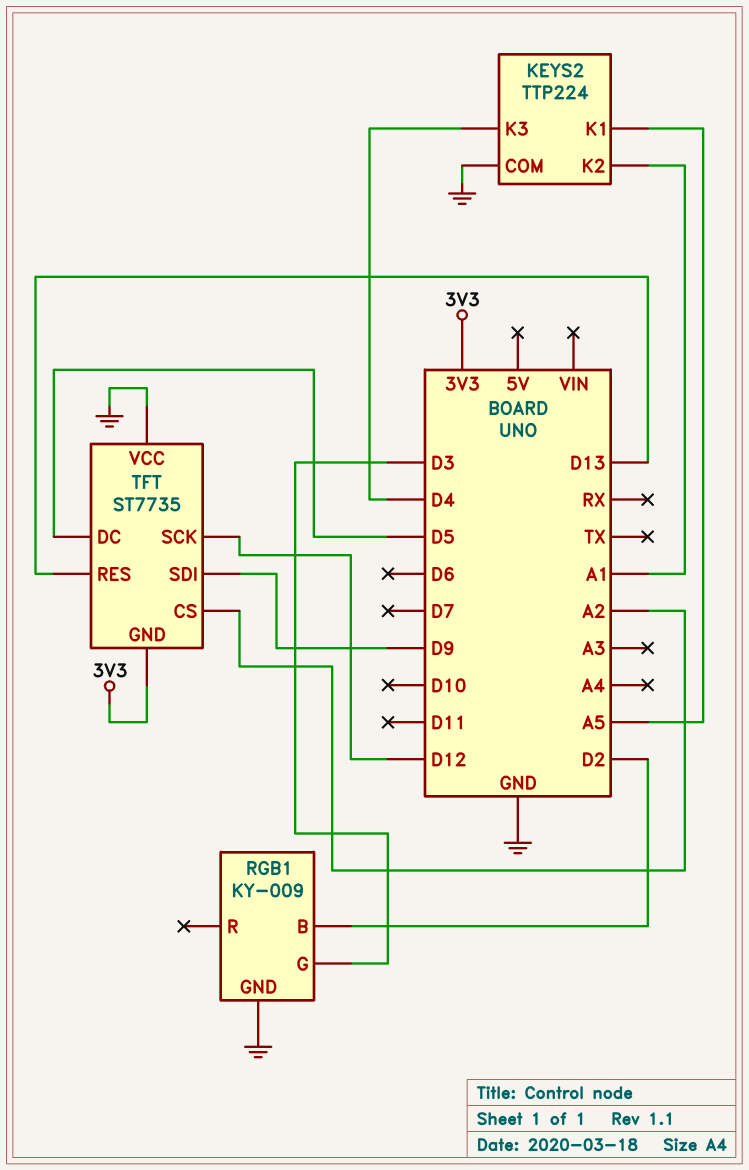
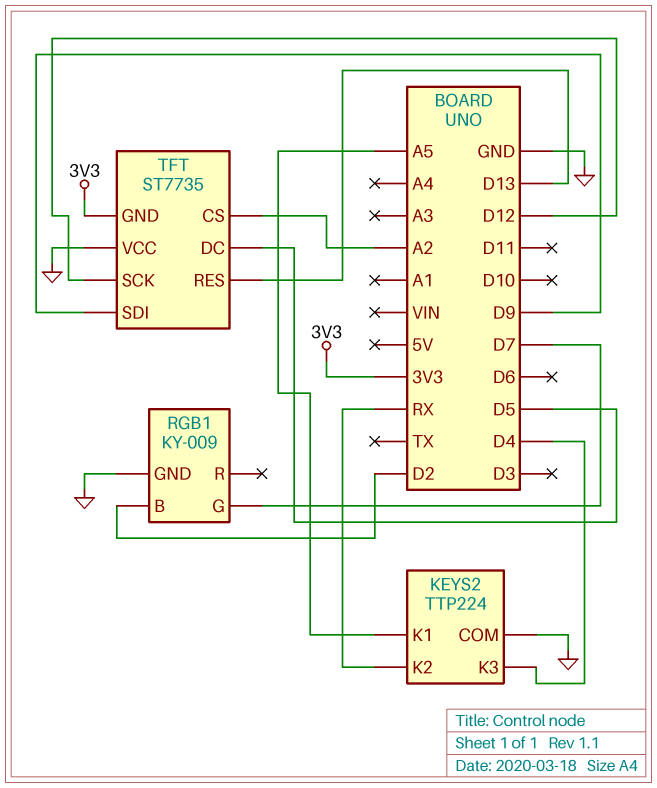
KEYS2 pin K2: A1 -> RX
RGB1 pin G: D3 -> D7

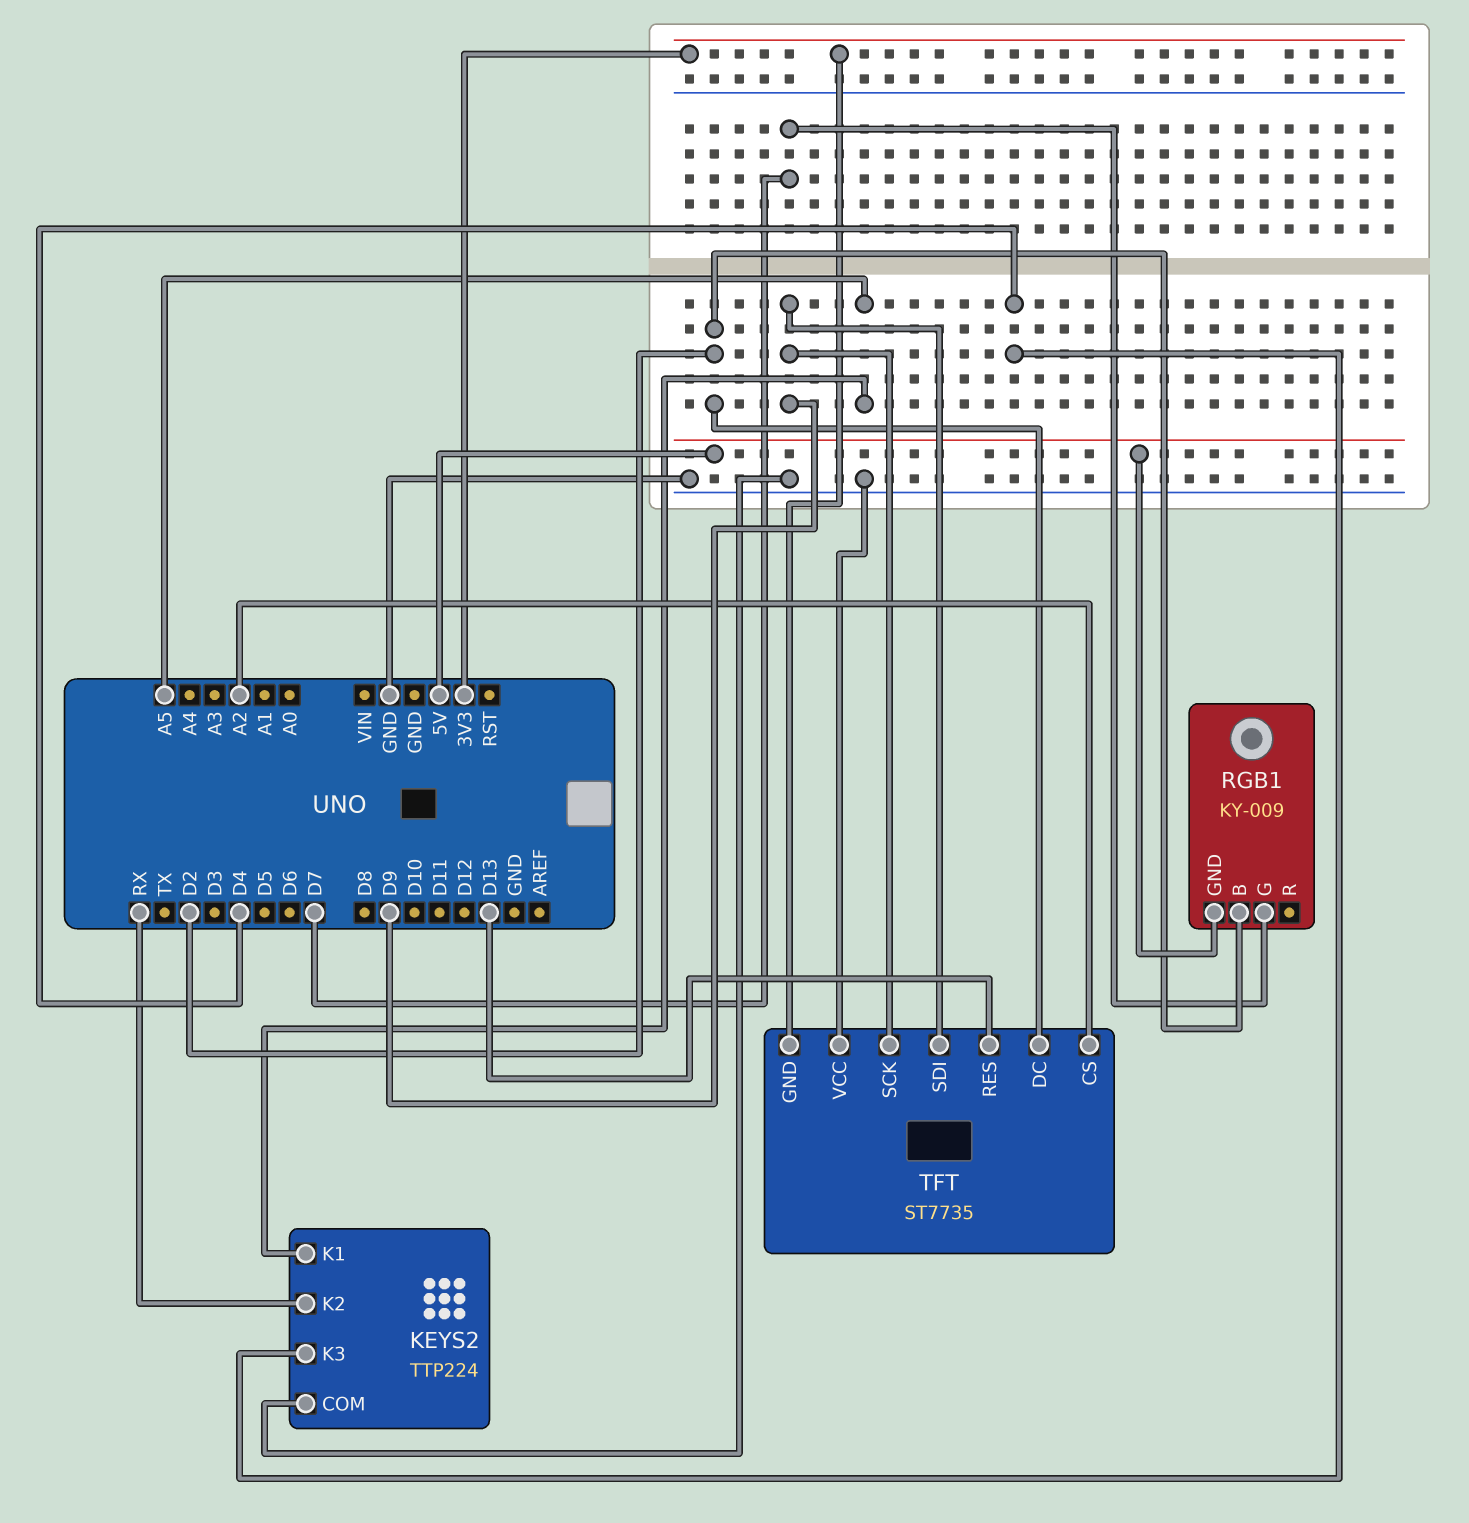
RGB1 pin GND: GND -> 5V
TFT pin DC: D5 -> D2
TFT pin SCK: D12 -> D9

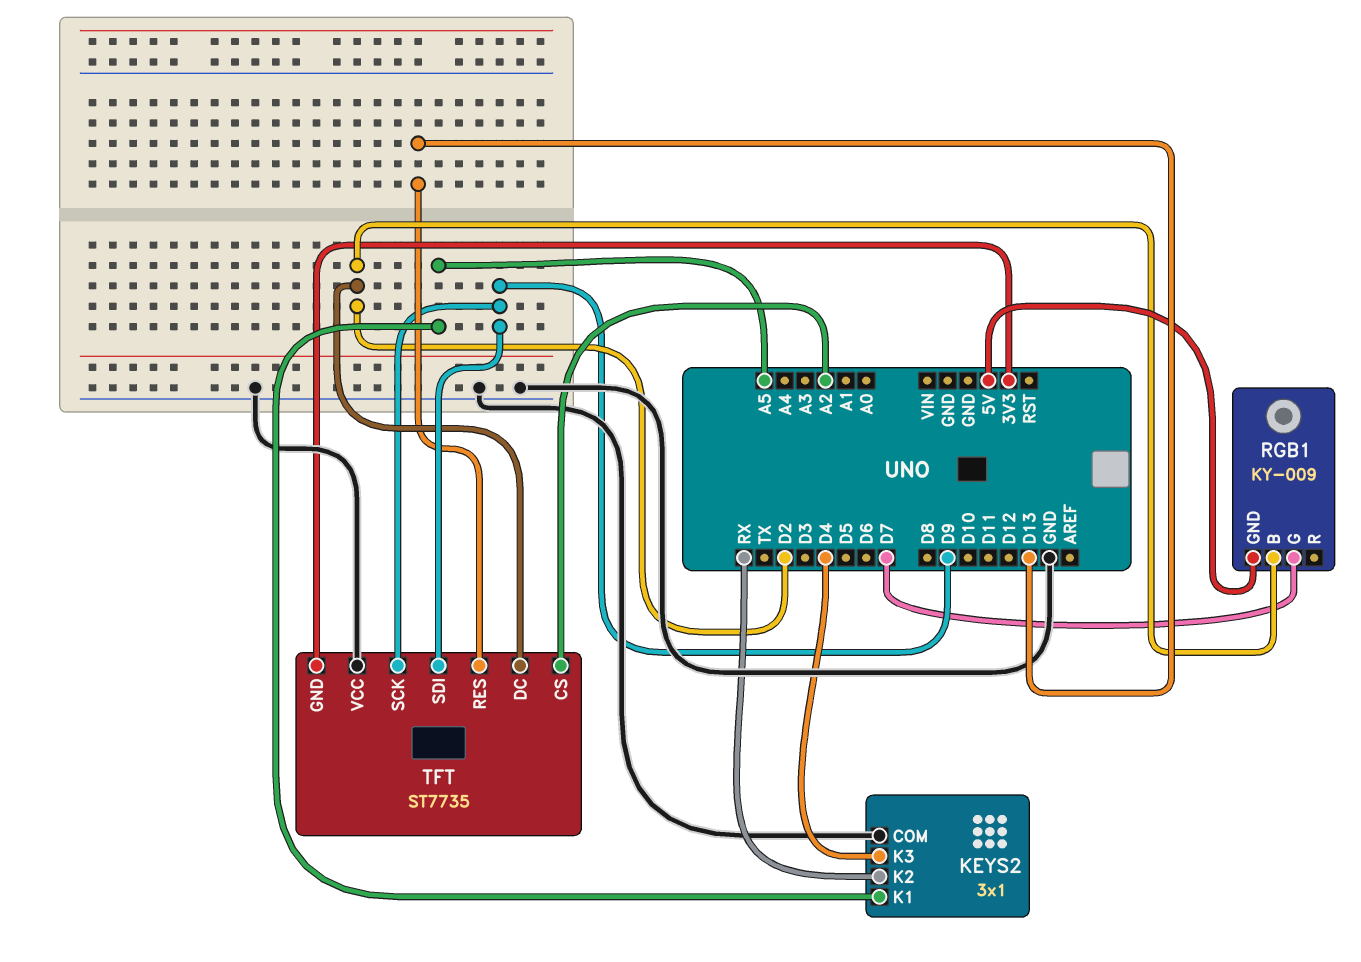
KEYS2: TTP224 -> 3x1

